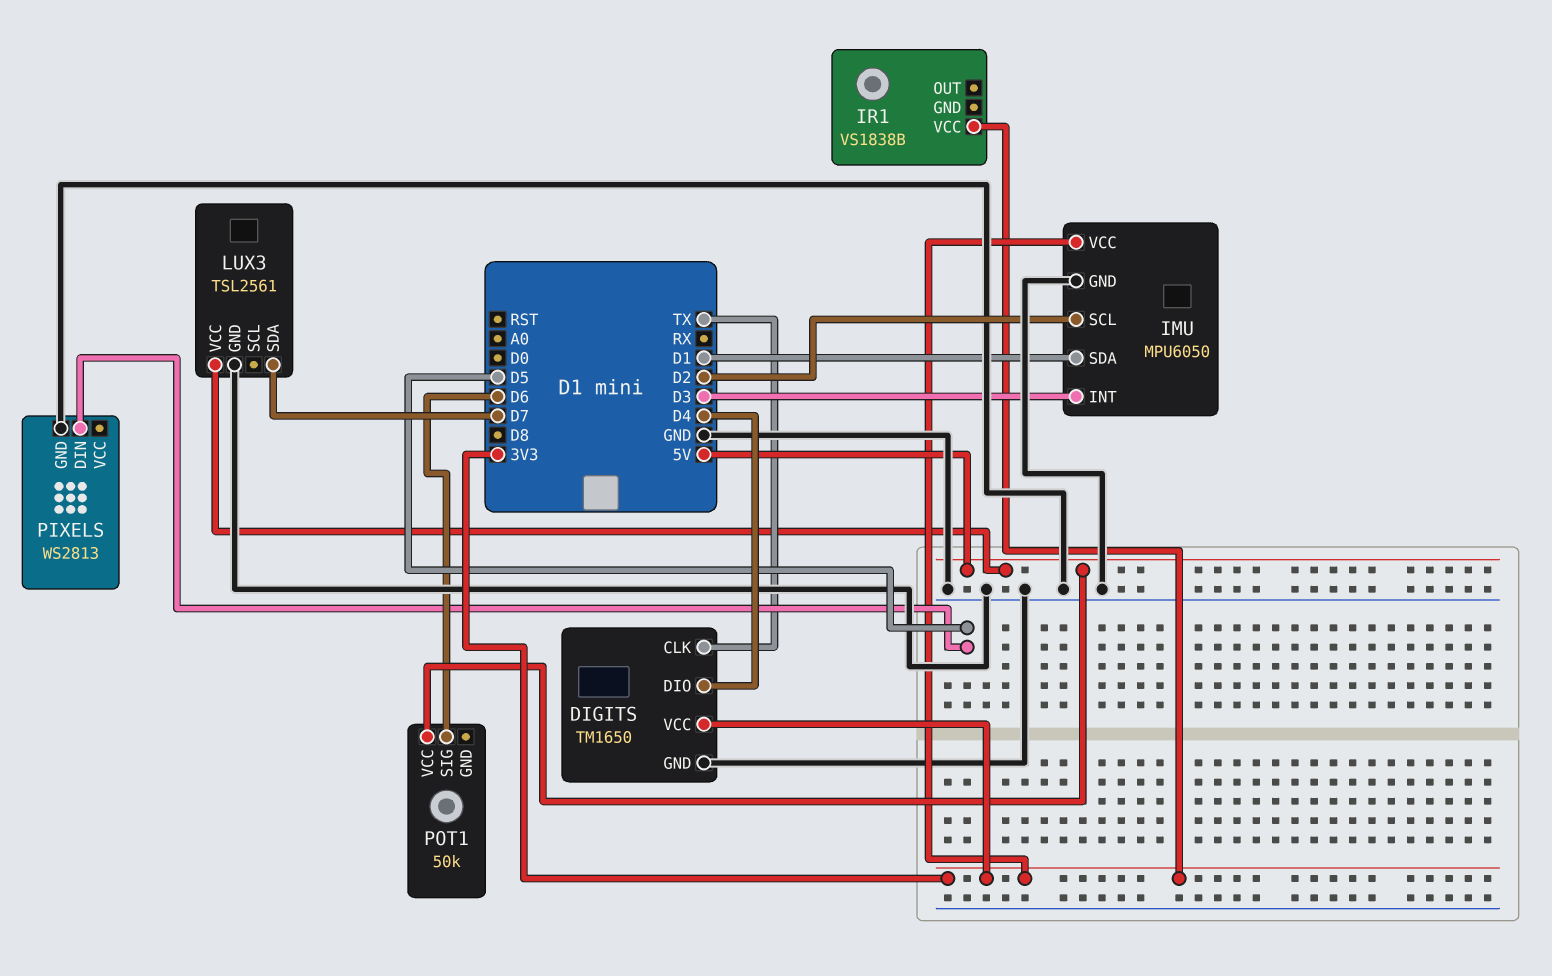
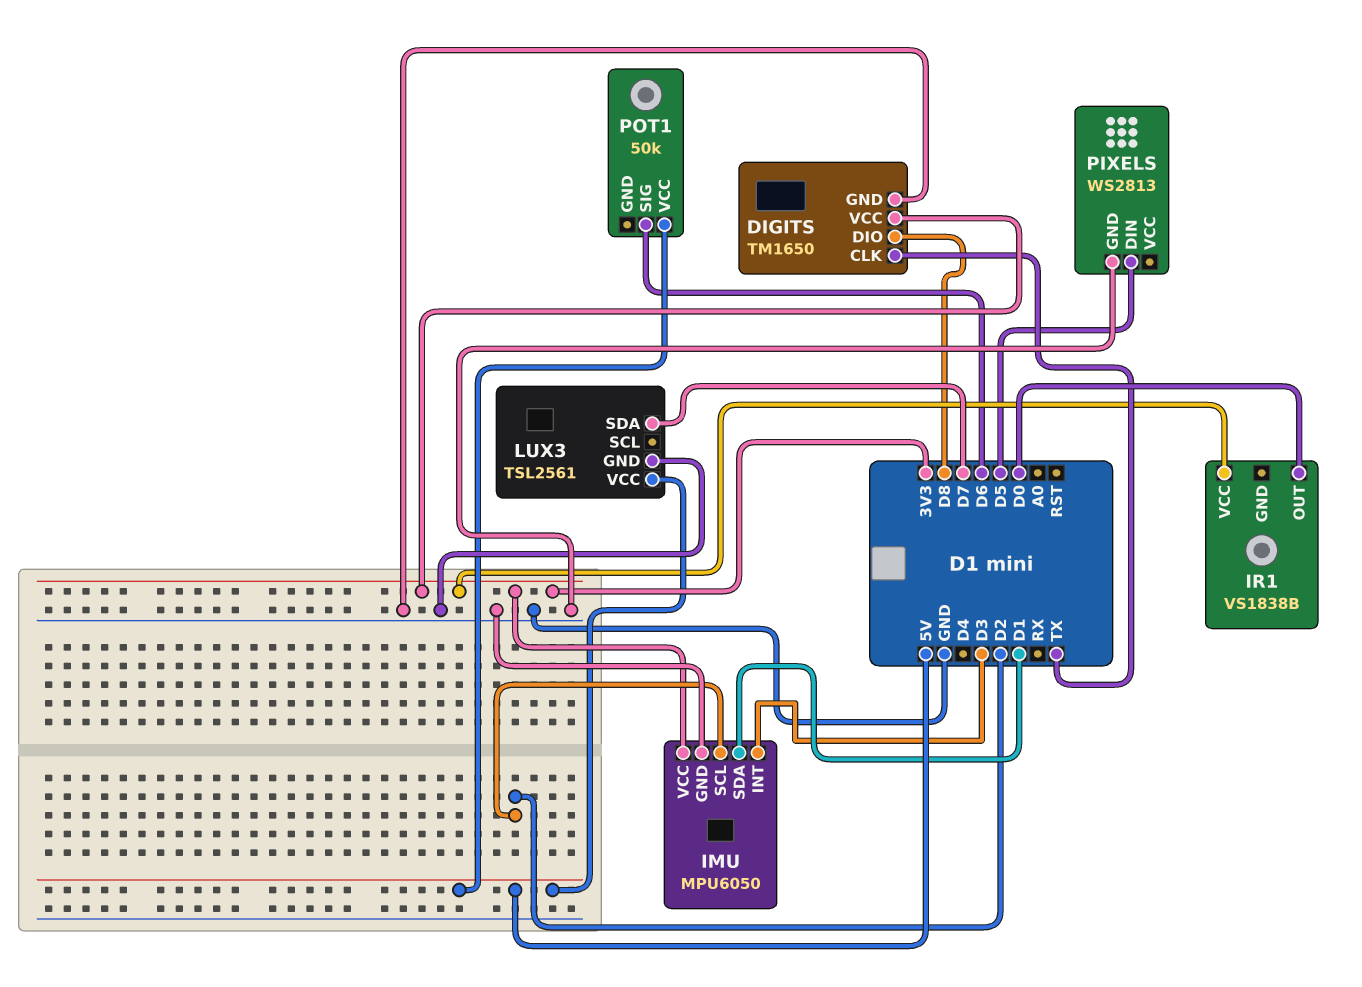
DIGITS pin DIO: D4 -> D8
IR1 pin OUT: none -> D0

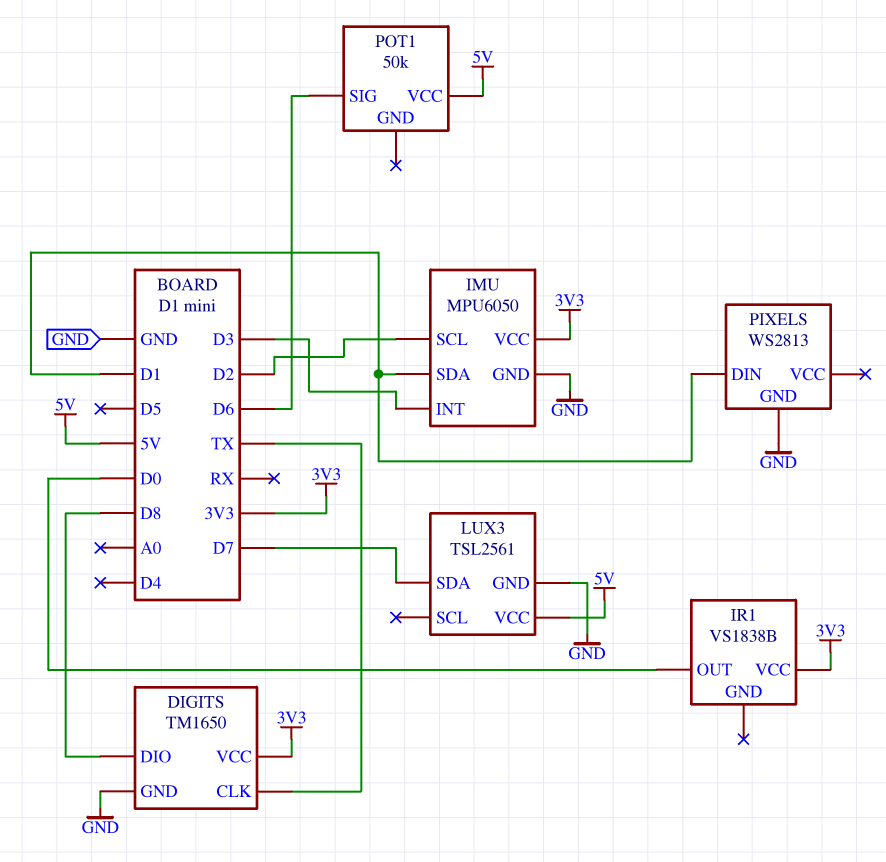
PIXELS pin DIN: D5 -> D1

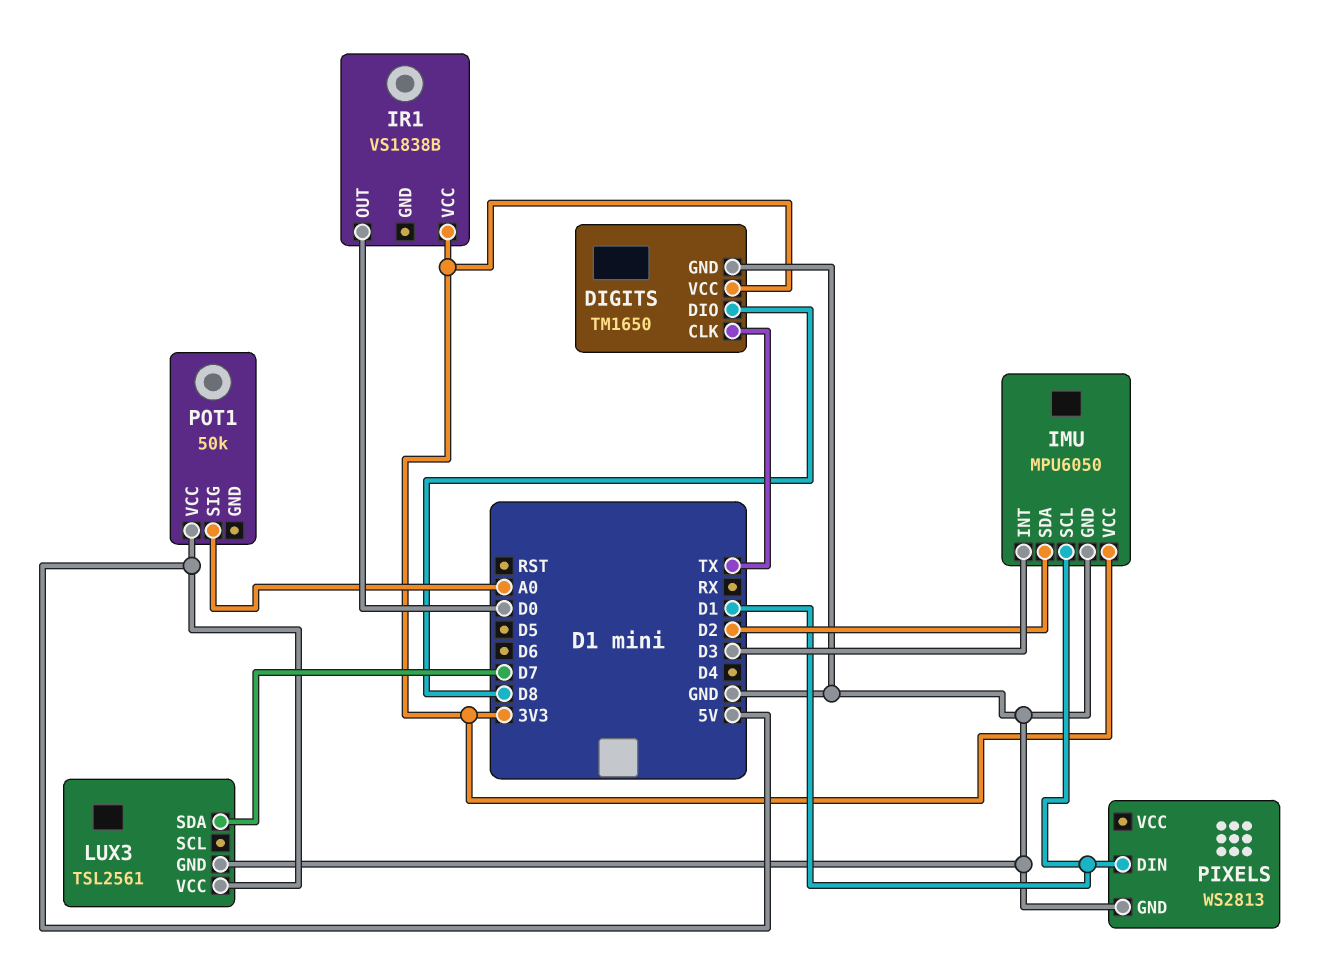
IMU pin SCL: D2 -> D1
IMU pin SDA: D1 -> D2
POT1 pin SIG: D6 -> A0

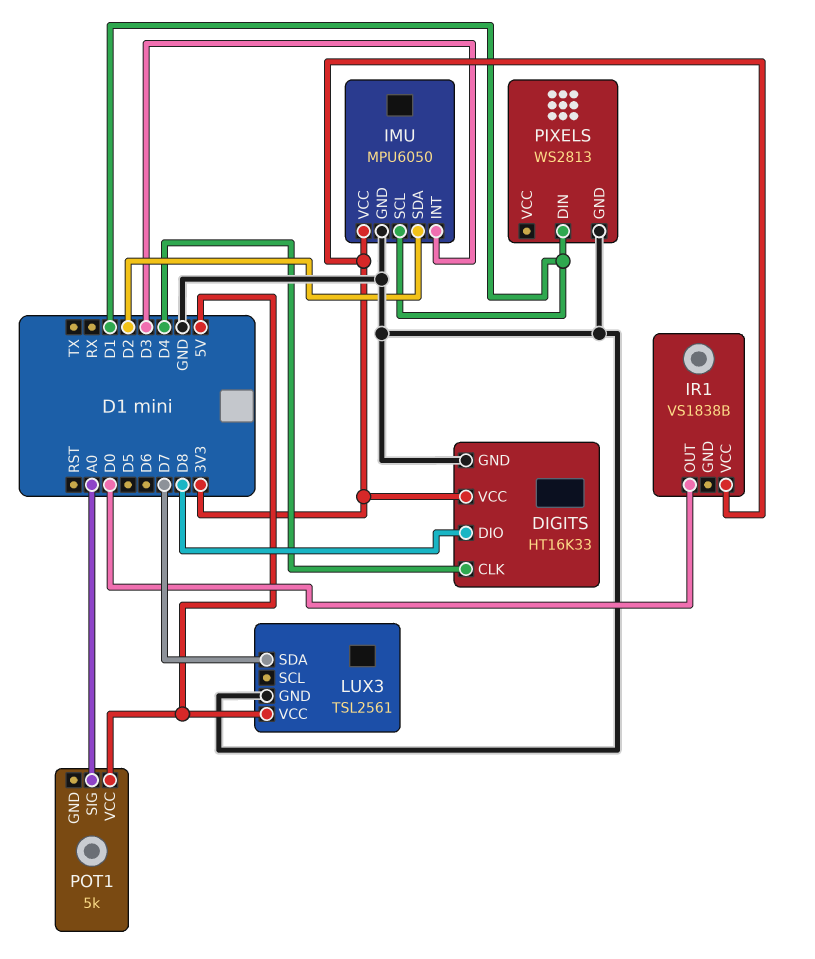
DIGITS: TM1650 -> HT16K33
DIGITS pin CLK: TX -> D4
POT1: 50k -> 5k

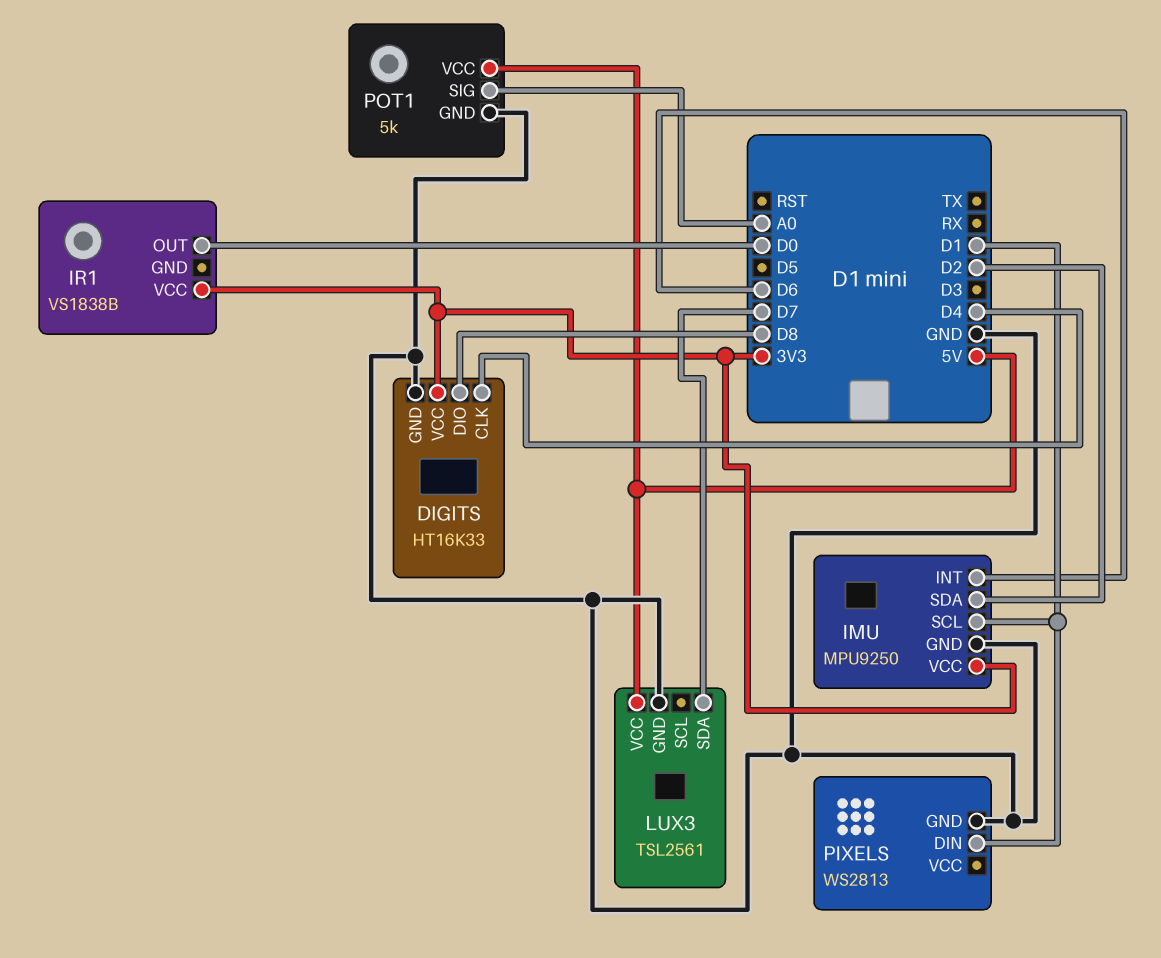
IMU: MPU6050 -> MPU9250
IMU pin INT: D3 -> D6
POT1 pin GND: none -> GND

